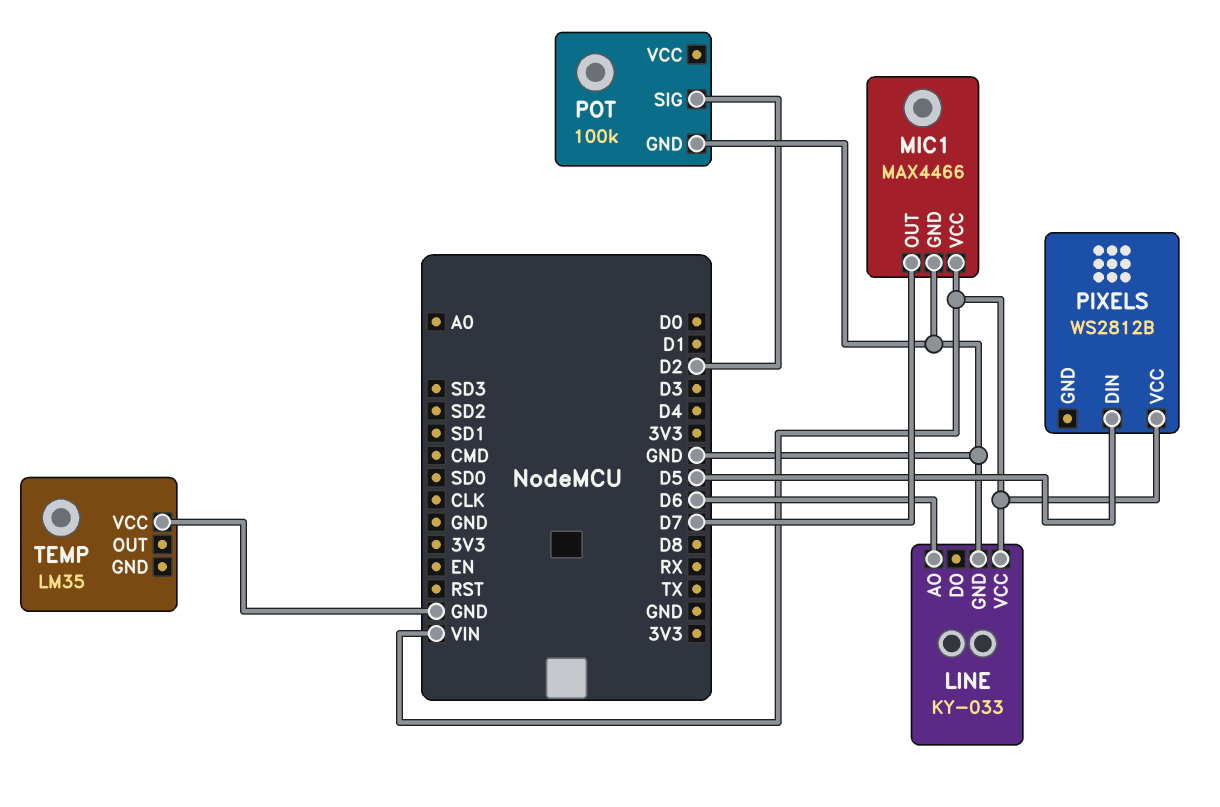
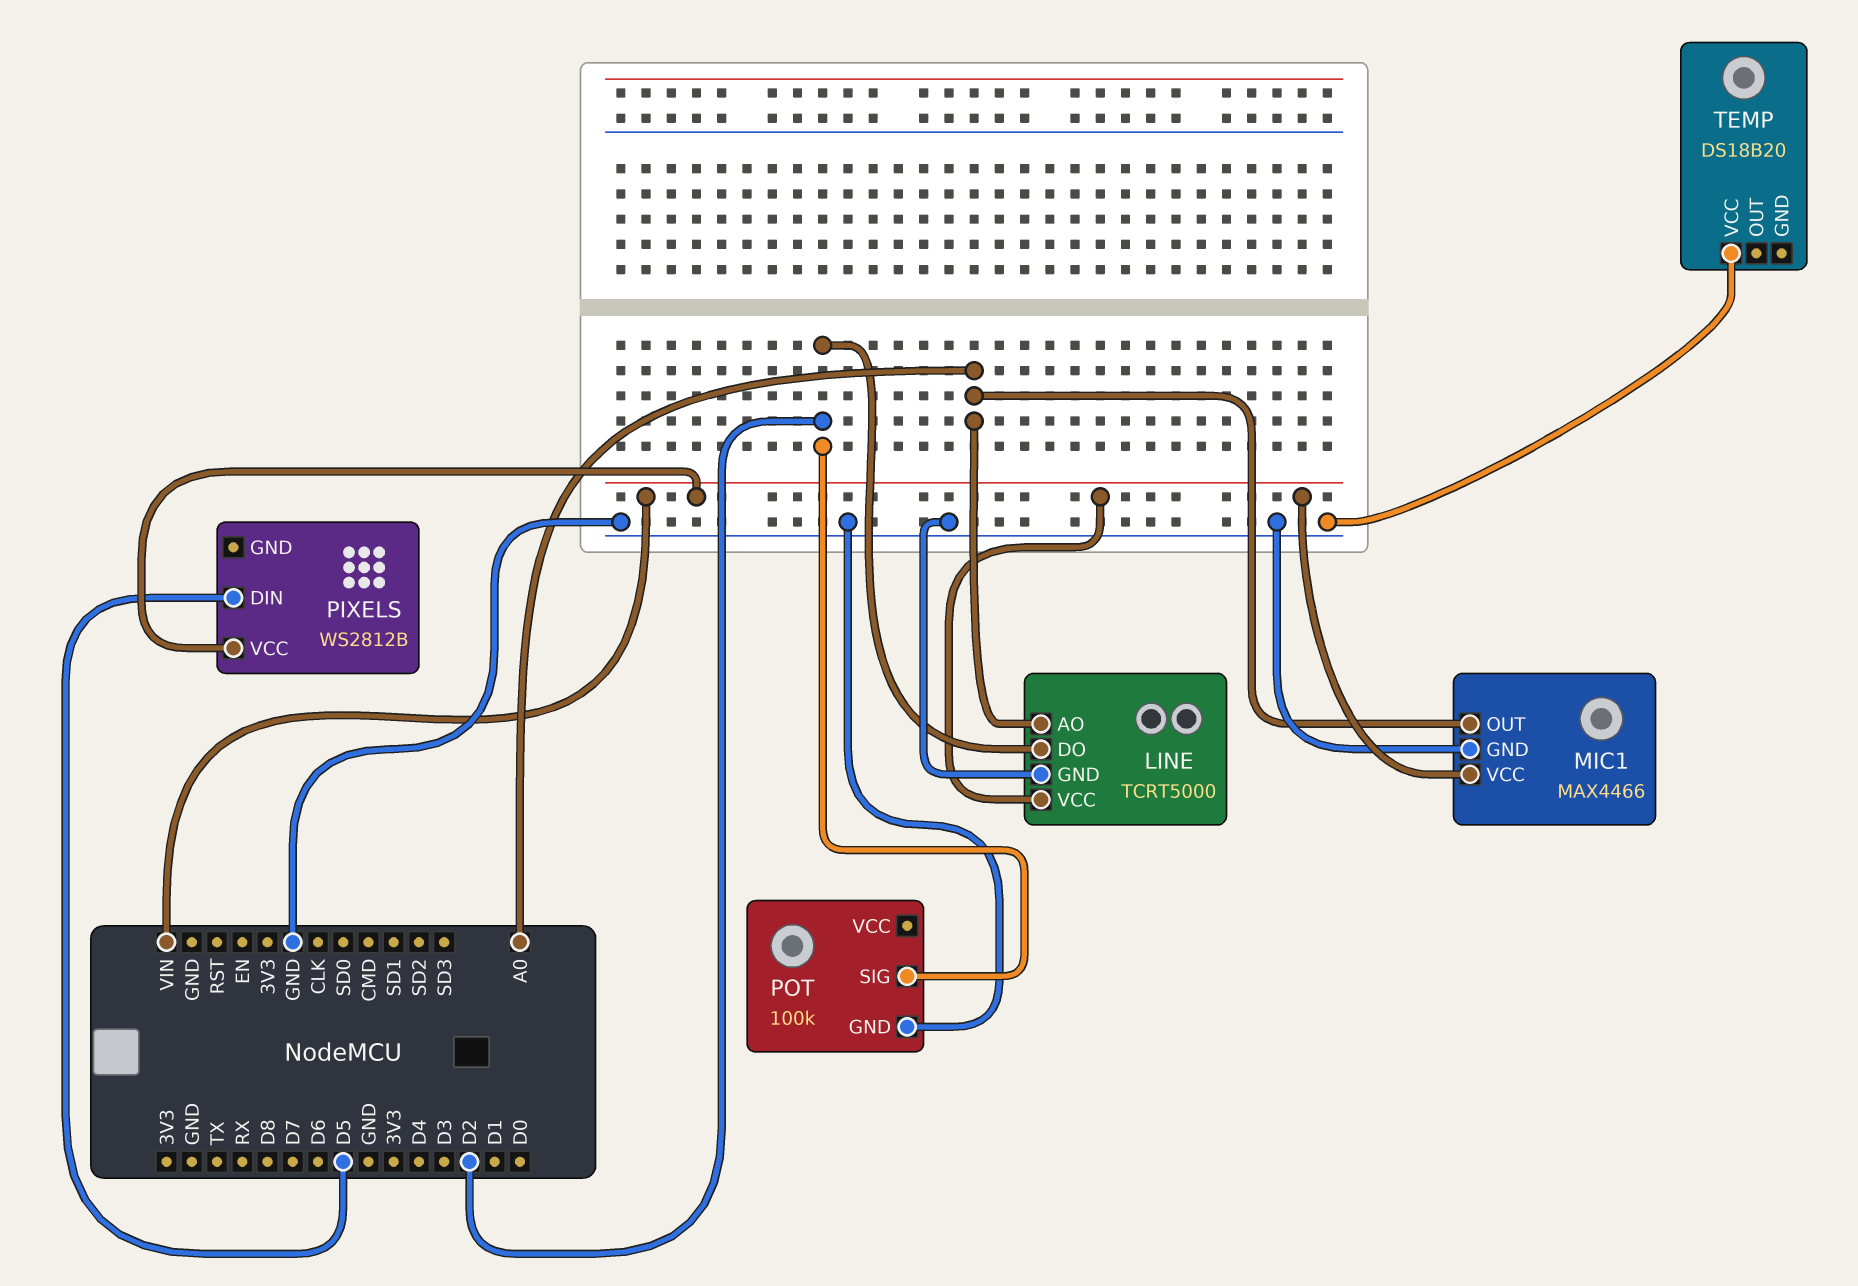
LINE: KY-033 -> TCRT5000
LINE pin AO: D6 -> A0
LINE pin DO: none -> D2
MIC1 pin OUT: D7 -> A0
TEMP: LM35 -> DS18B20

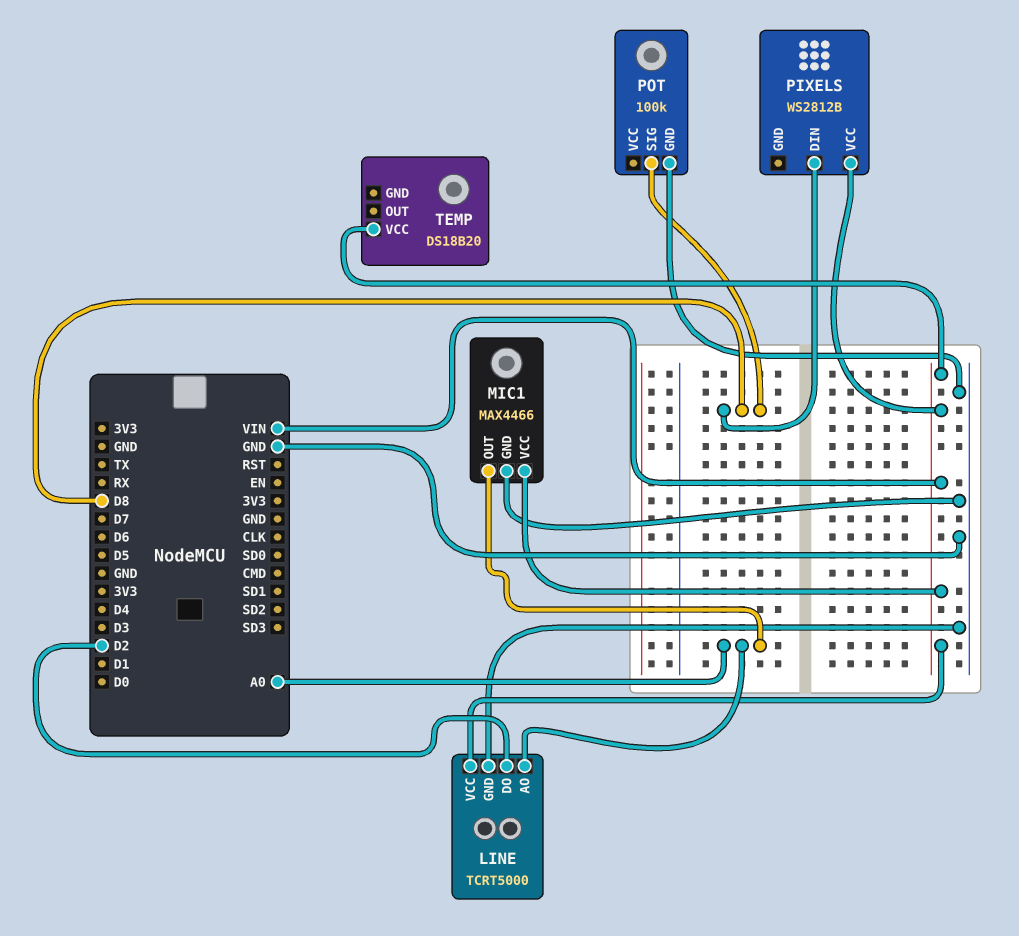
PIXELS pin DIN: D5 -> D8
POT pin SIG: D2 -> D8
TEMP pin VCC: GND -> VIN

